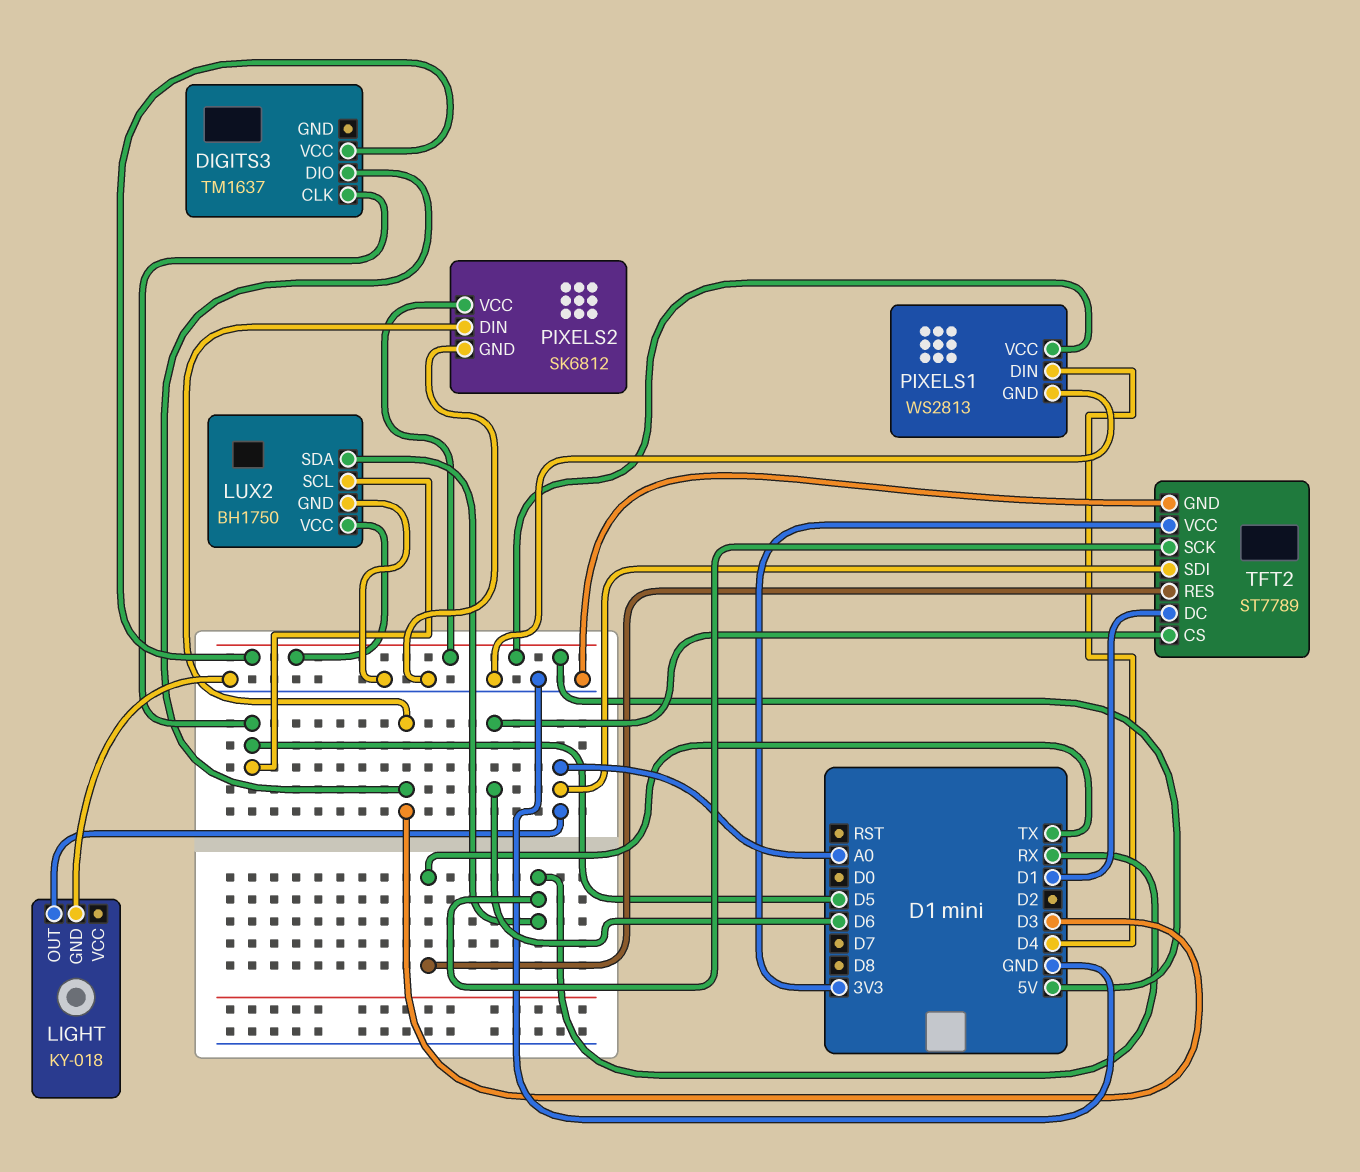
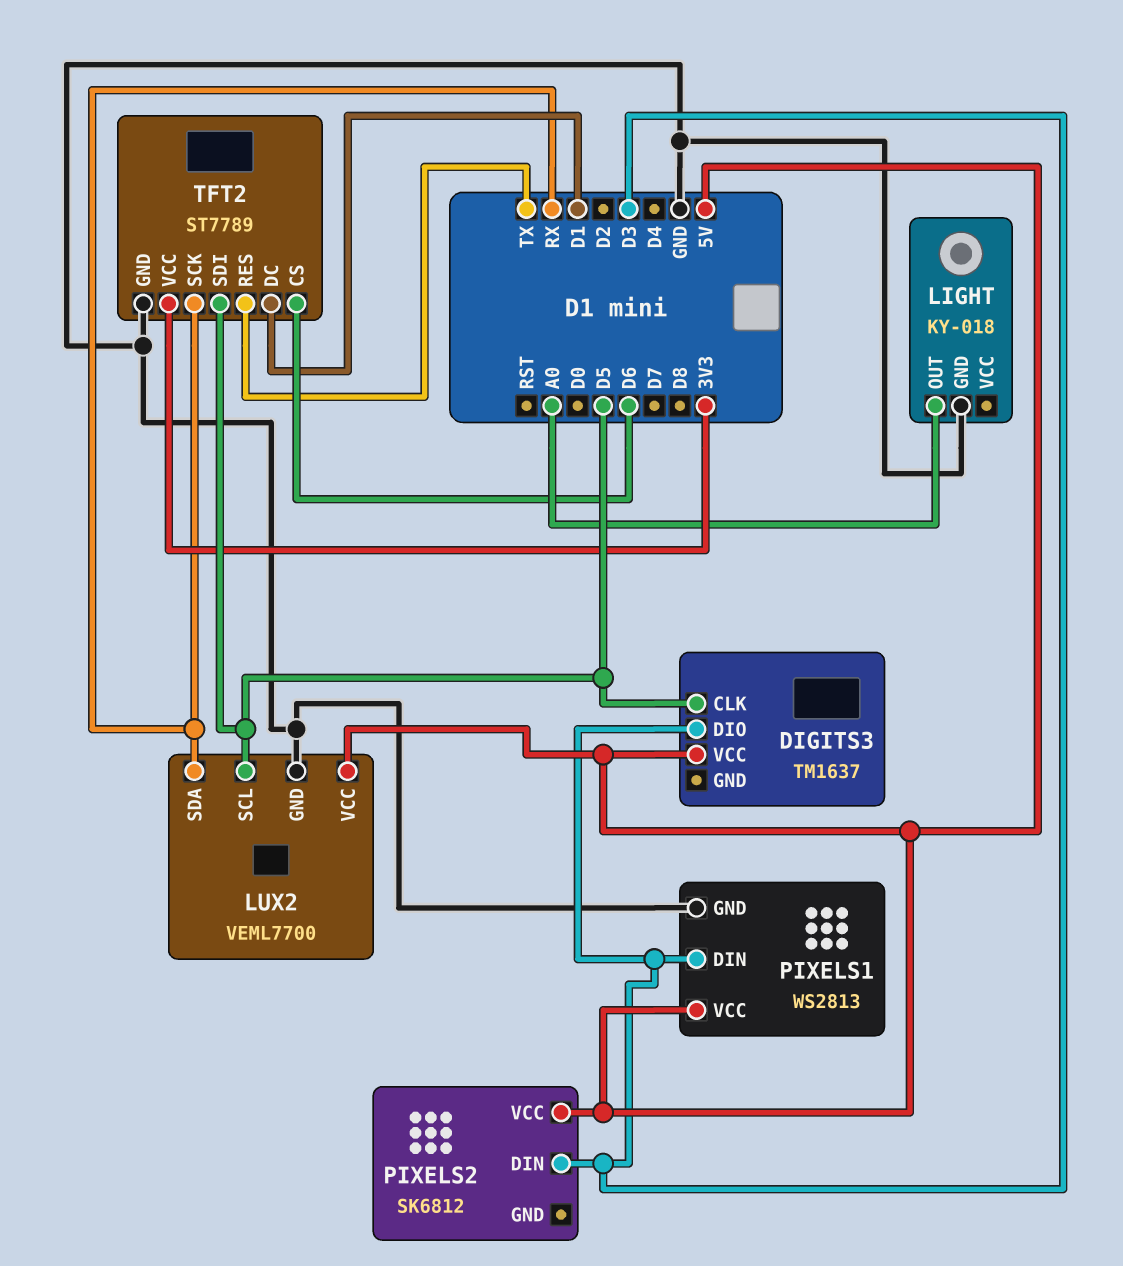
LUX2: BH1750 -> VEML7700
PIXELS1 pin DIN: D4 -> D3
PIXELS2 pin GND: GND -> none
TFT2 pin SDI: A0 -> D5

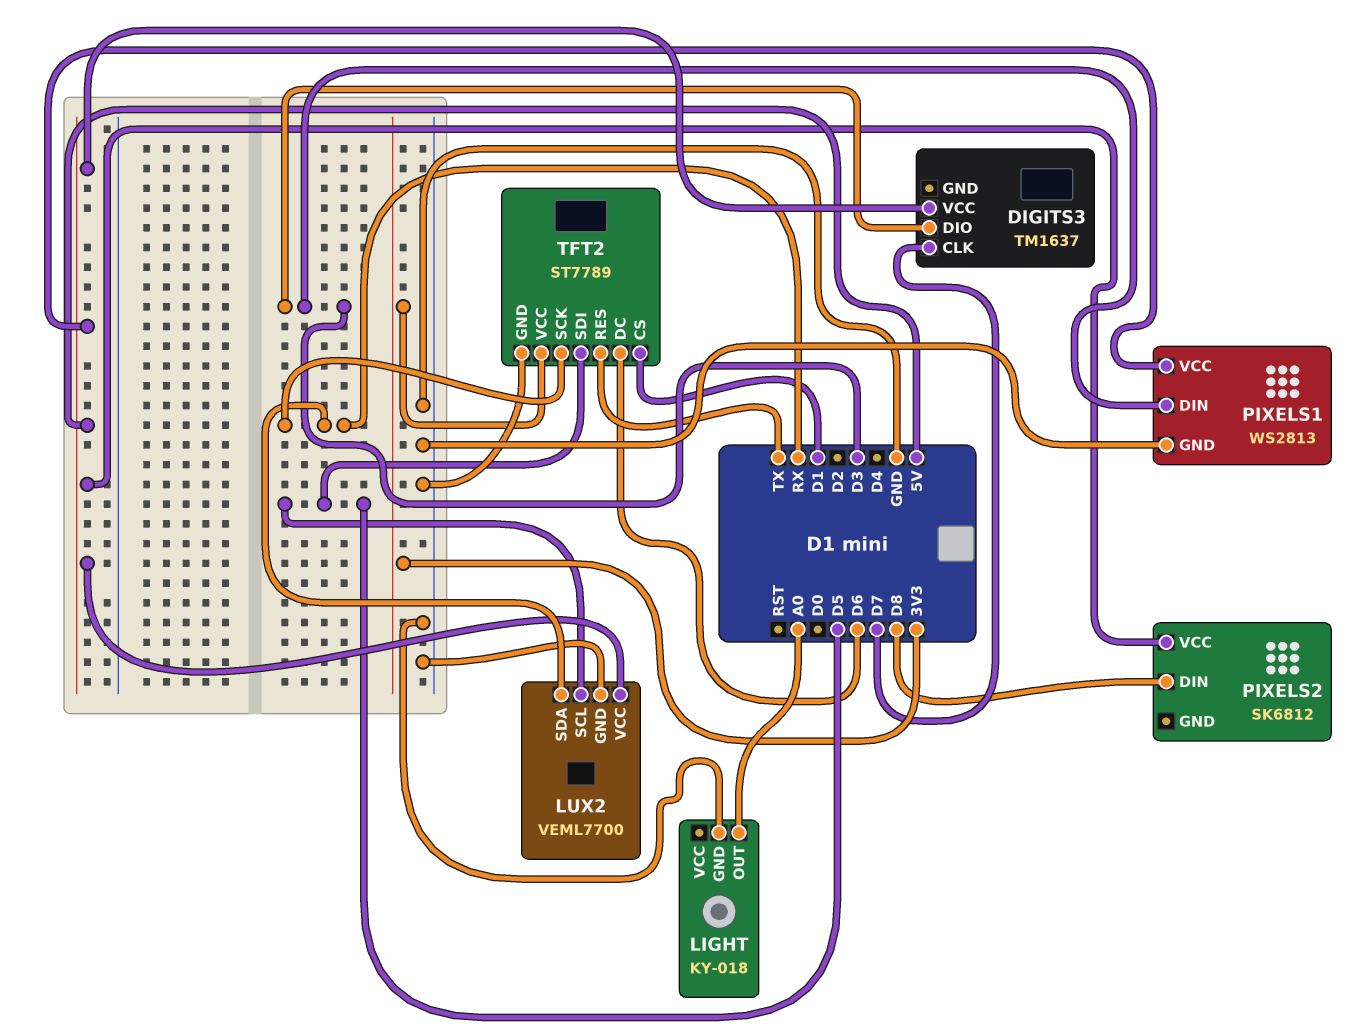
DIGITS3 pin CLK: D5 -> D7
PIXELS2 pin DIN: D3 -> D8
TFT2 pin CS: D6 -> D1
TFT2 pin DC: D1 -> D6

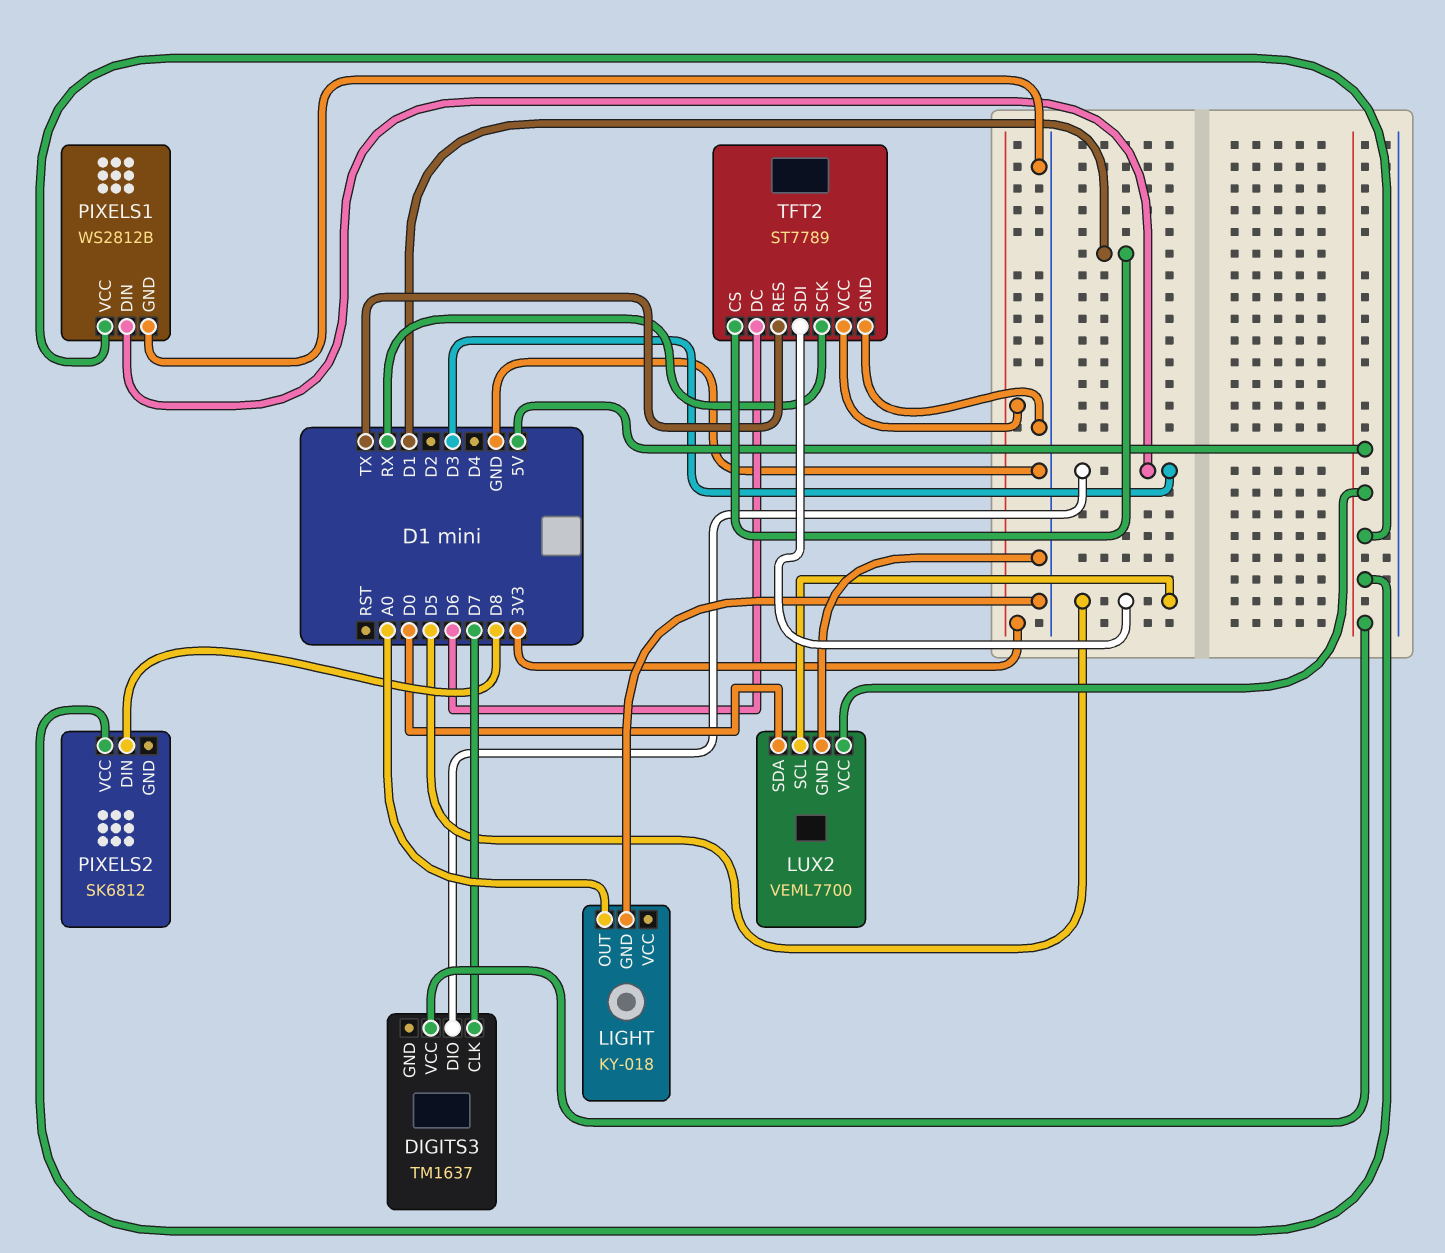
LUX2 pin SDA: RX -> D0
PIXELS1: WS2813 -> WS2812B

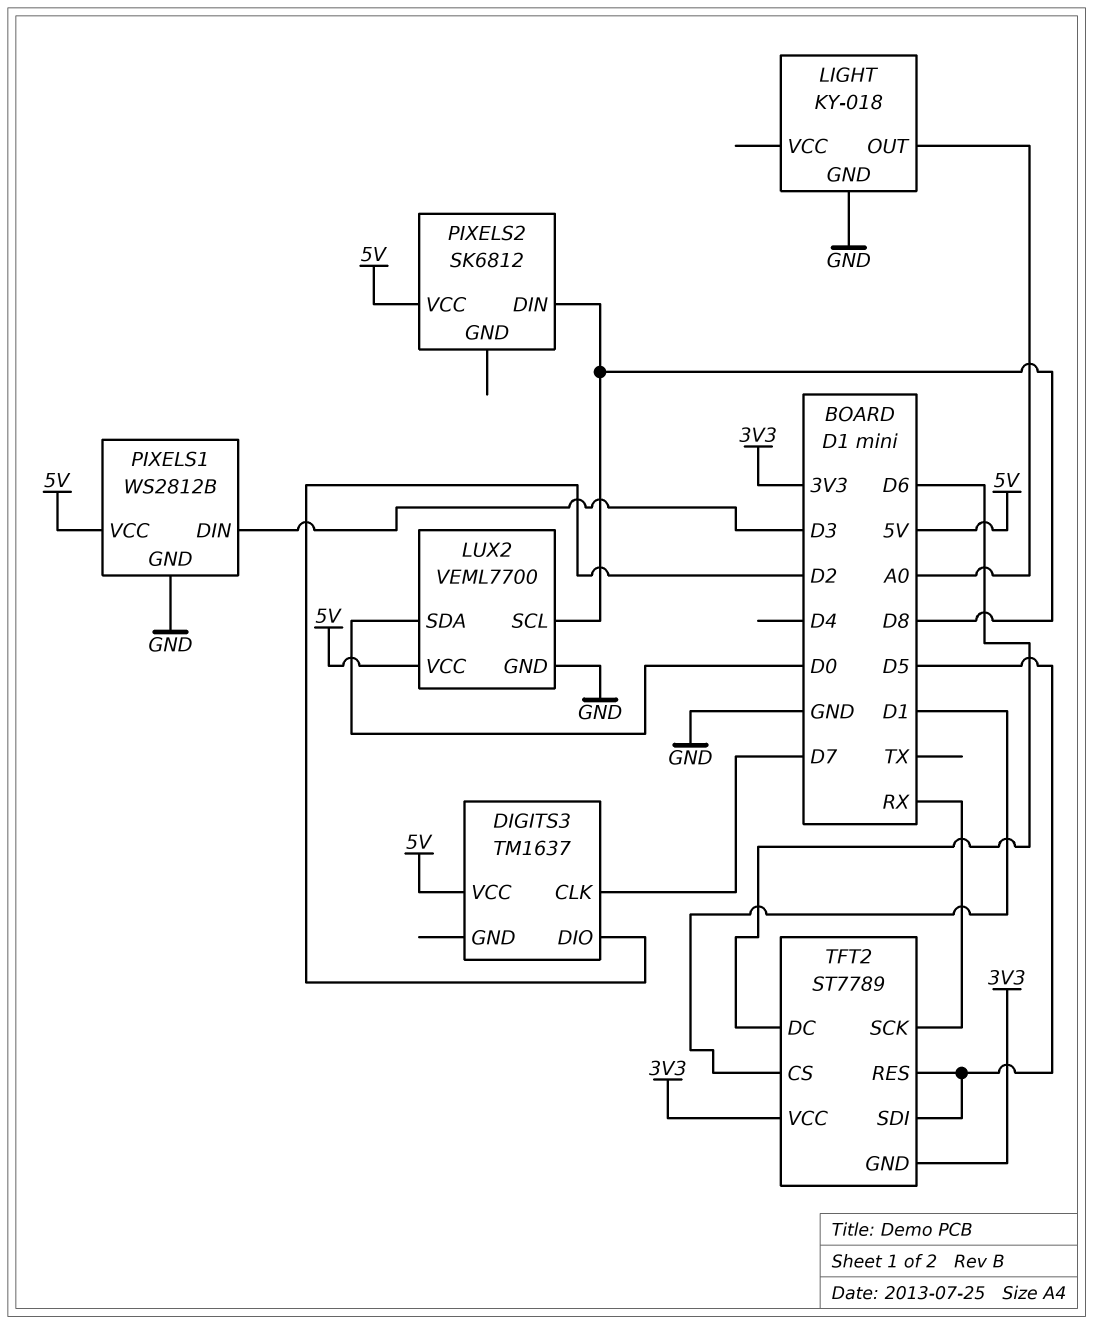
DIGITS3 pin DIO: D3 -> D2
LUX2 pin SCL: D5 -> D8
TFT2 pin GND: GND -> 3V3
TFT2 pin RES: TX -> D5

